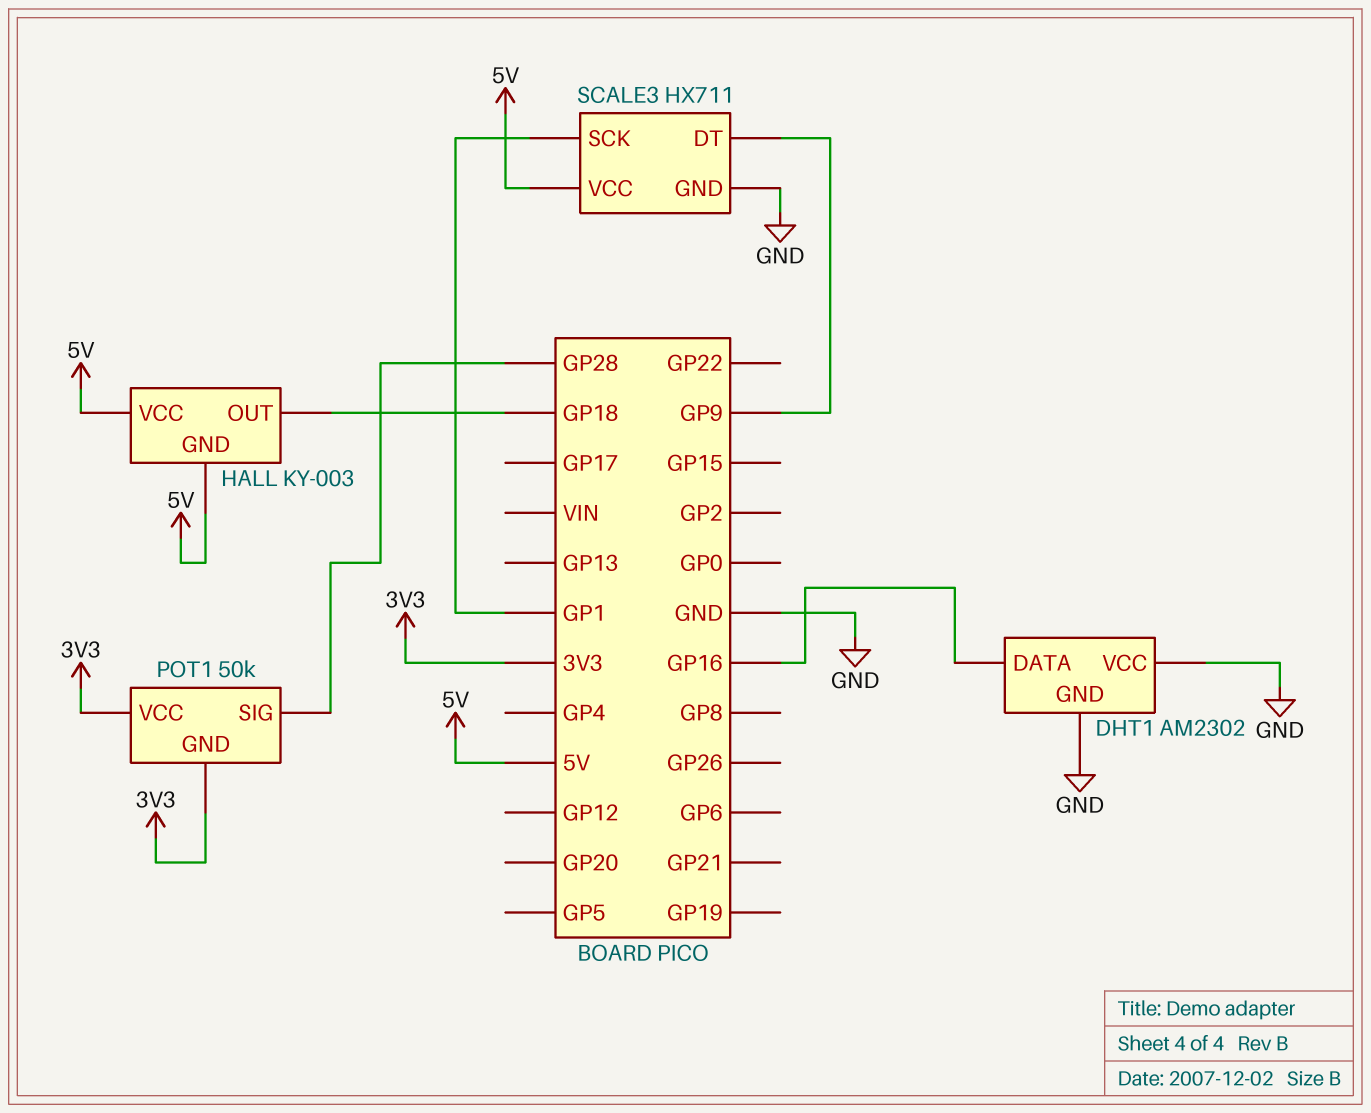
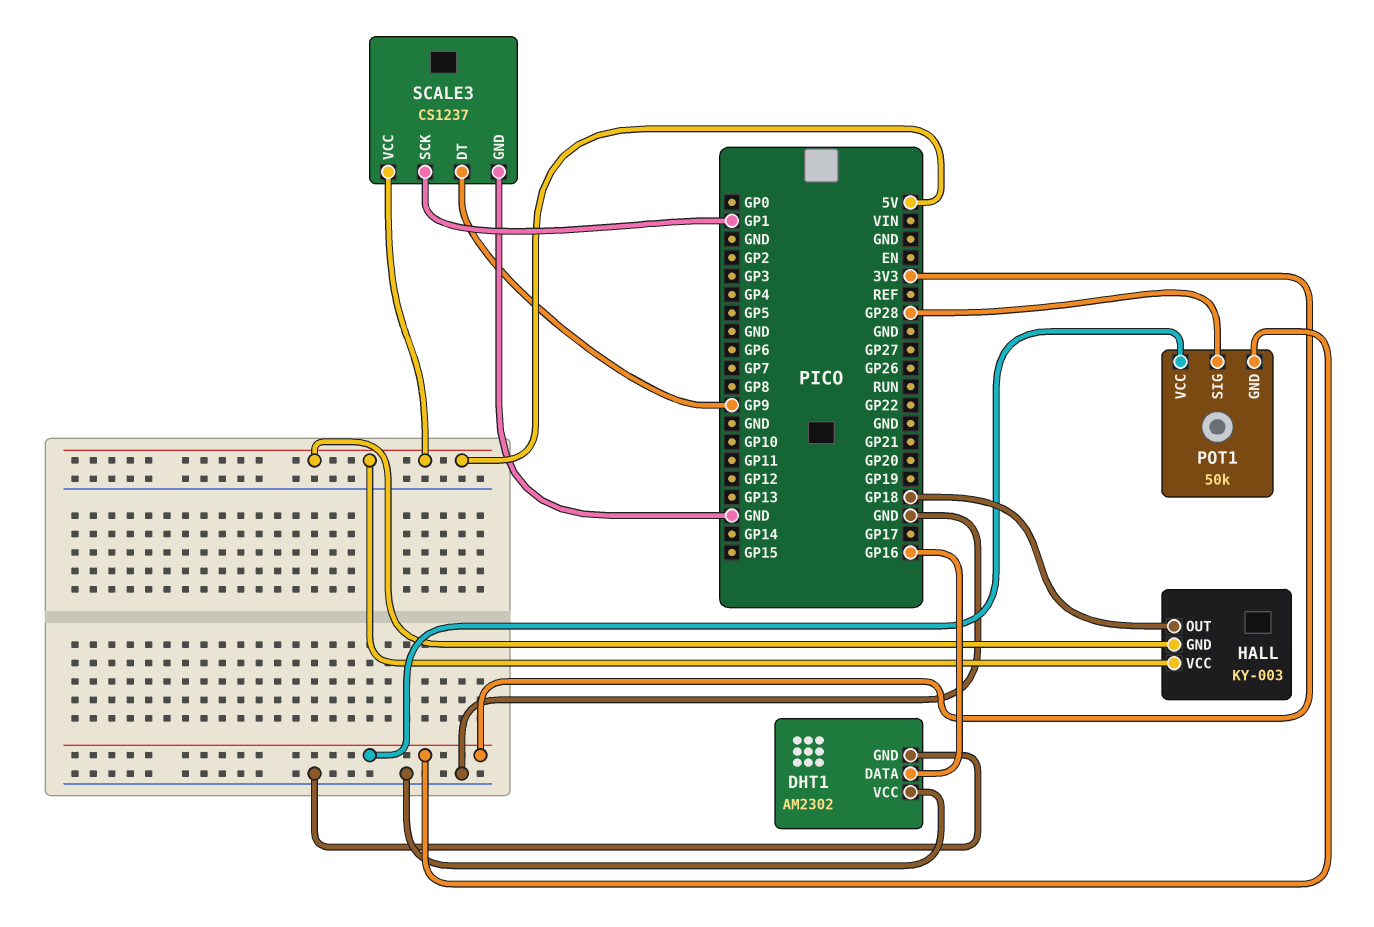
SCALE3: HX711 -> CS1237

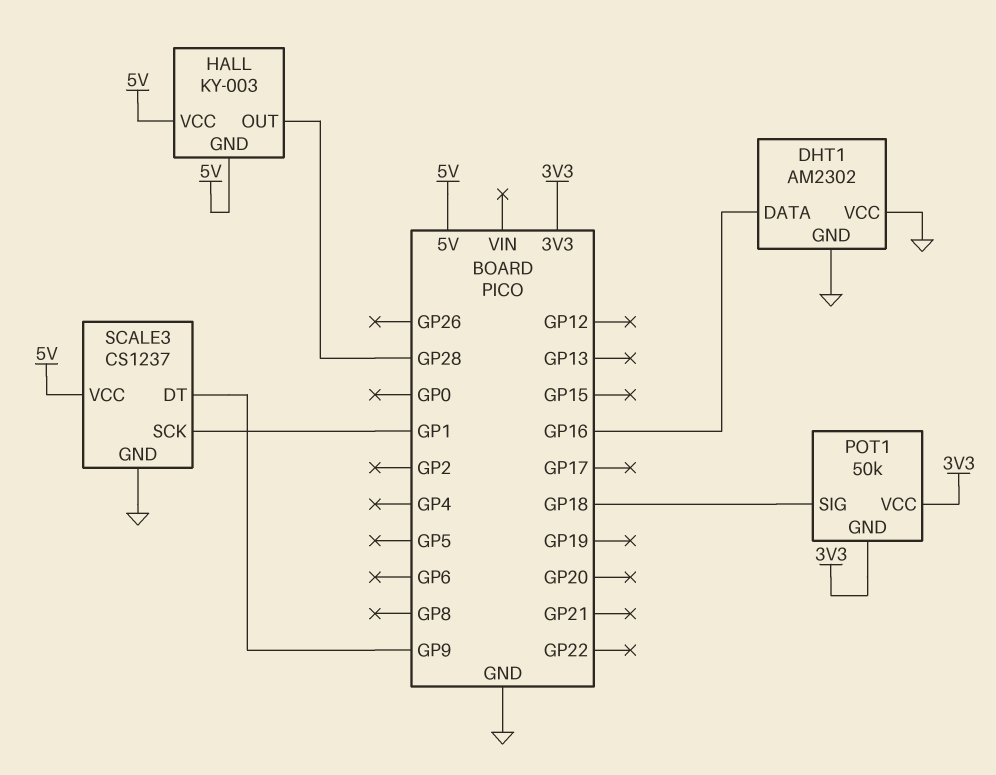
HALL pin OUT: GP18 -> GP28
POT1 pin SIG: GP28 -> GP18

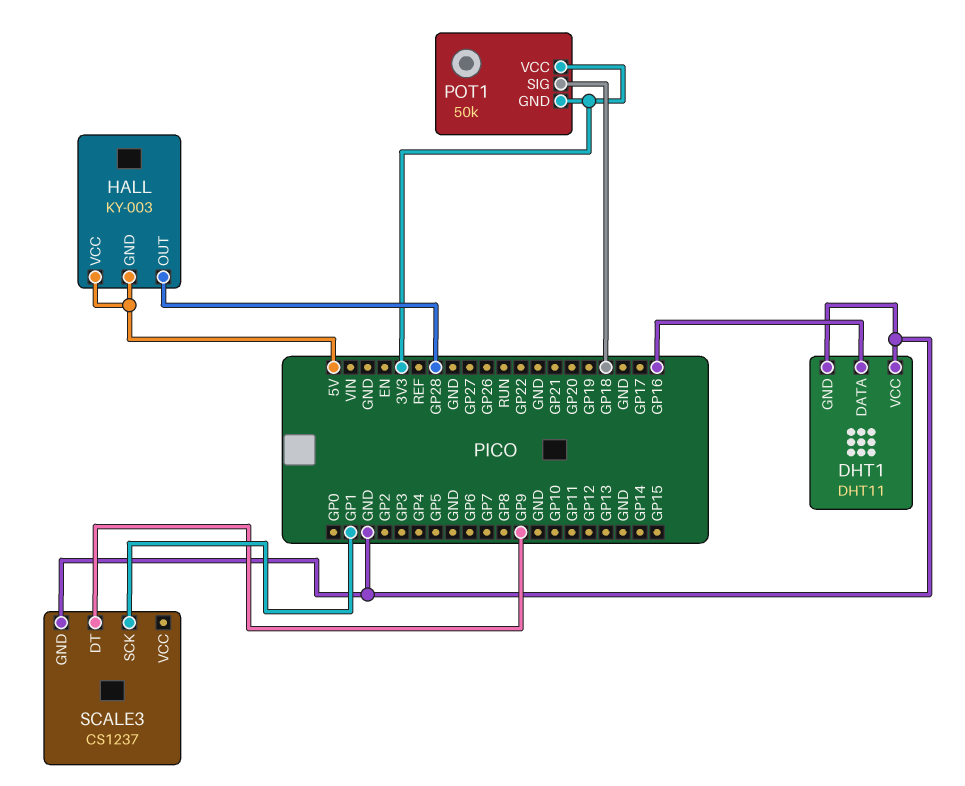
DHT1: AM2302 -> DHT11
SCALE3 pin VCC: 5V -> none

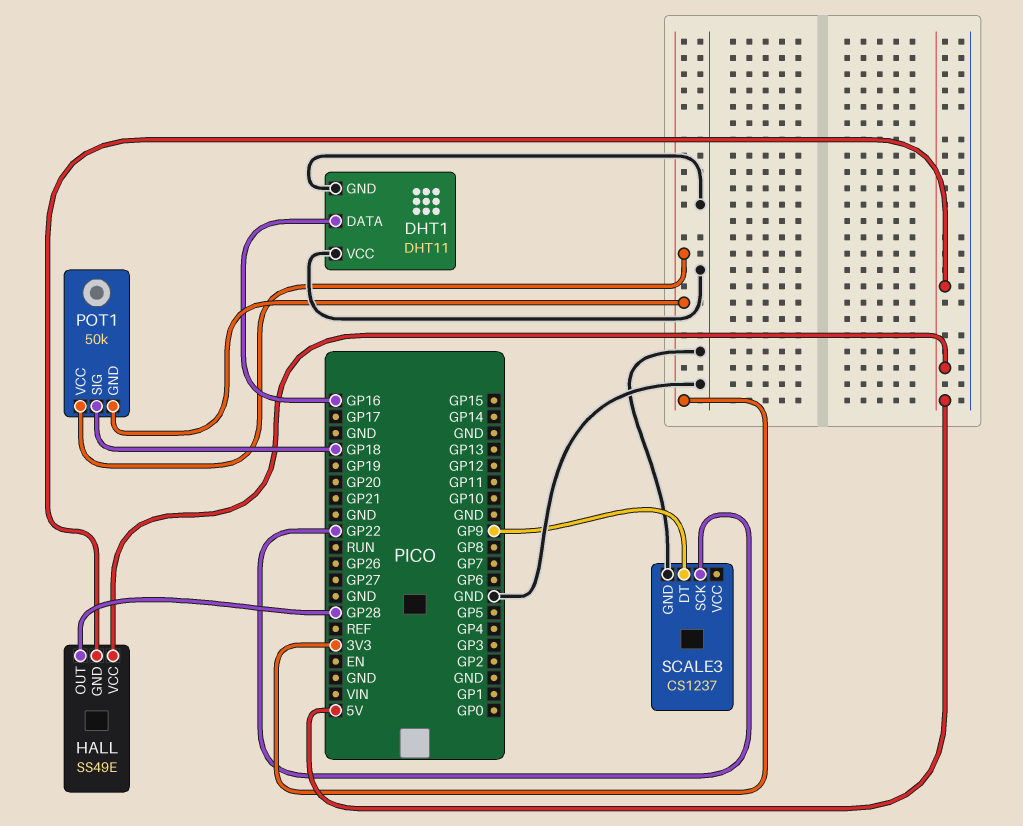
HALL: KY-003 -> SS49E
SCALE3 pin SCK: GP1 -> GP22

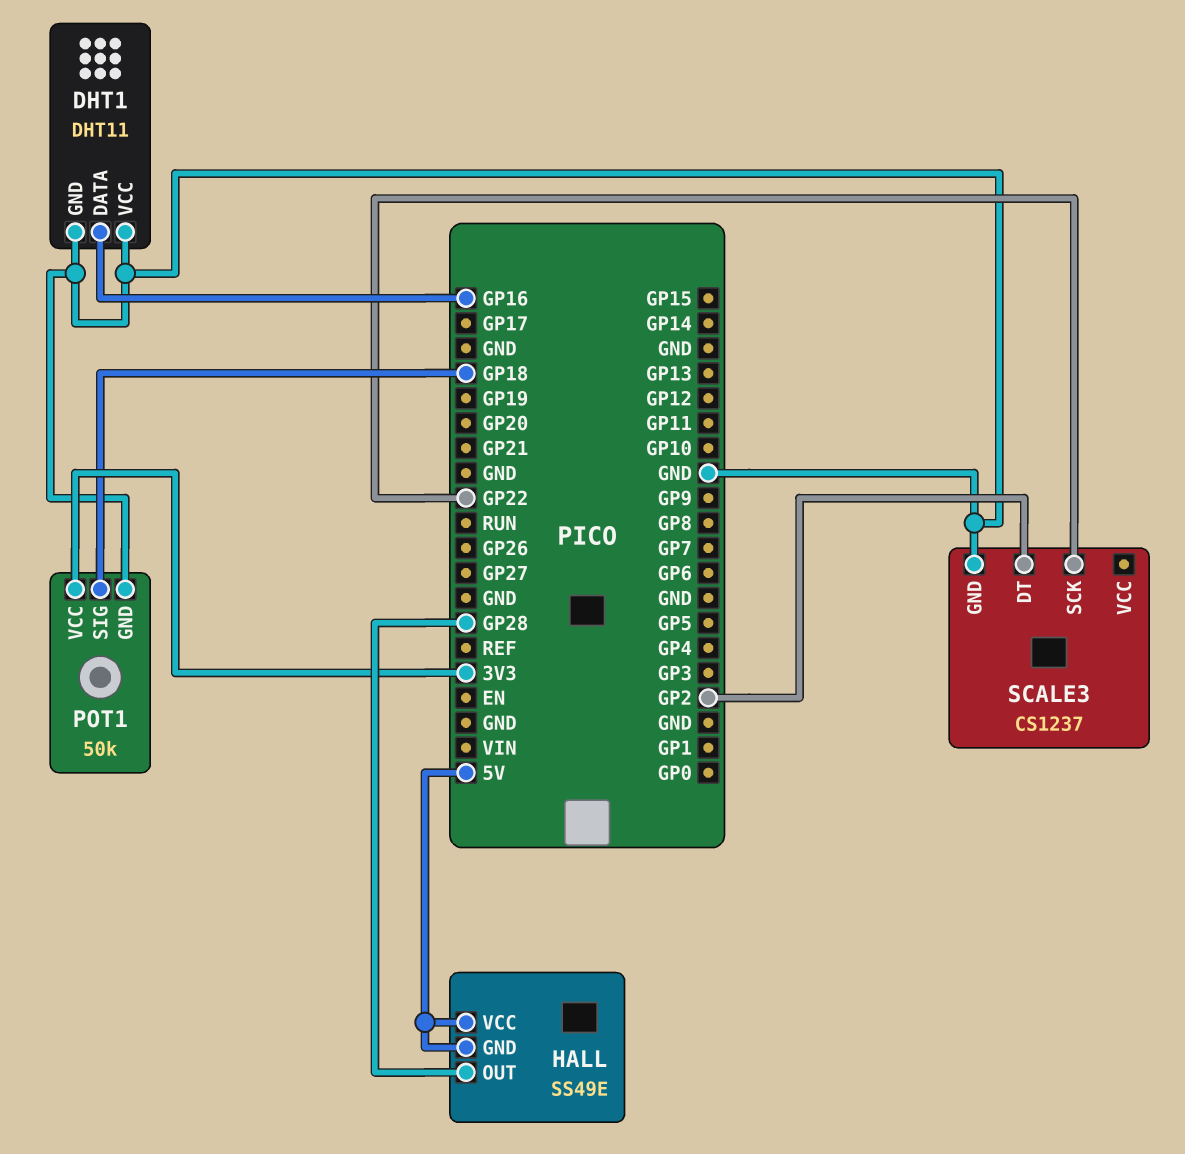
POT1 pin GND: 3V3 -> GND
SCALE3 pin DT: GP9 -> GP2

